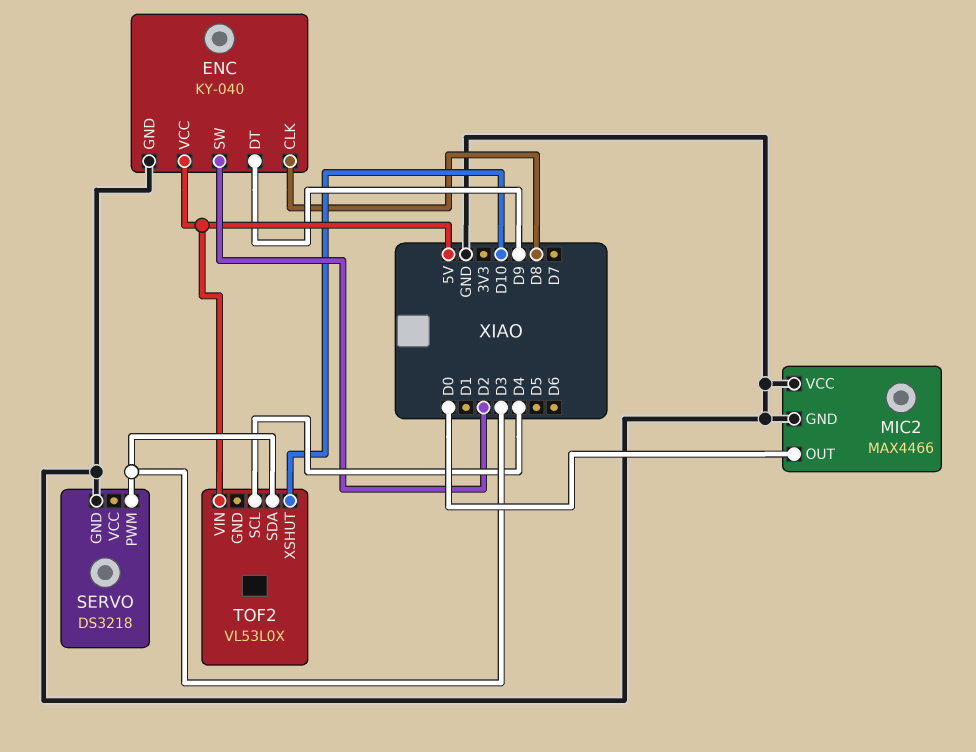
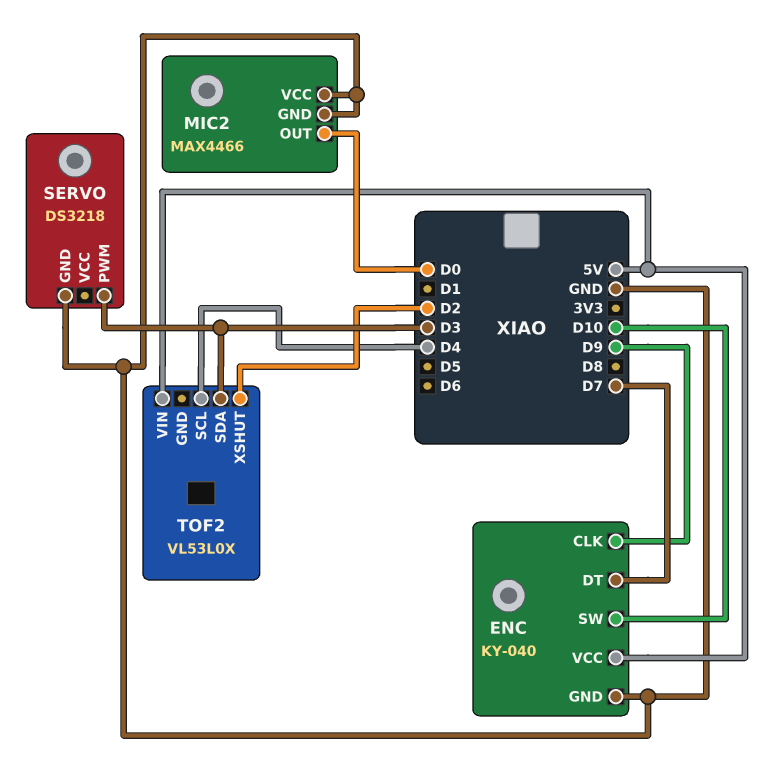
ENC pin CLK: D8 -> D9
ENC pin DT: D9 -> D7
ENC pin SW: D2 -> D10
TOF2 pin XSHUT: D10 -> D2

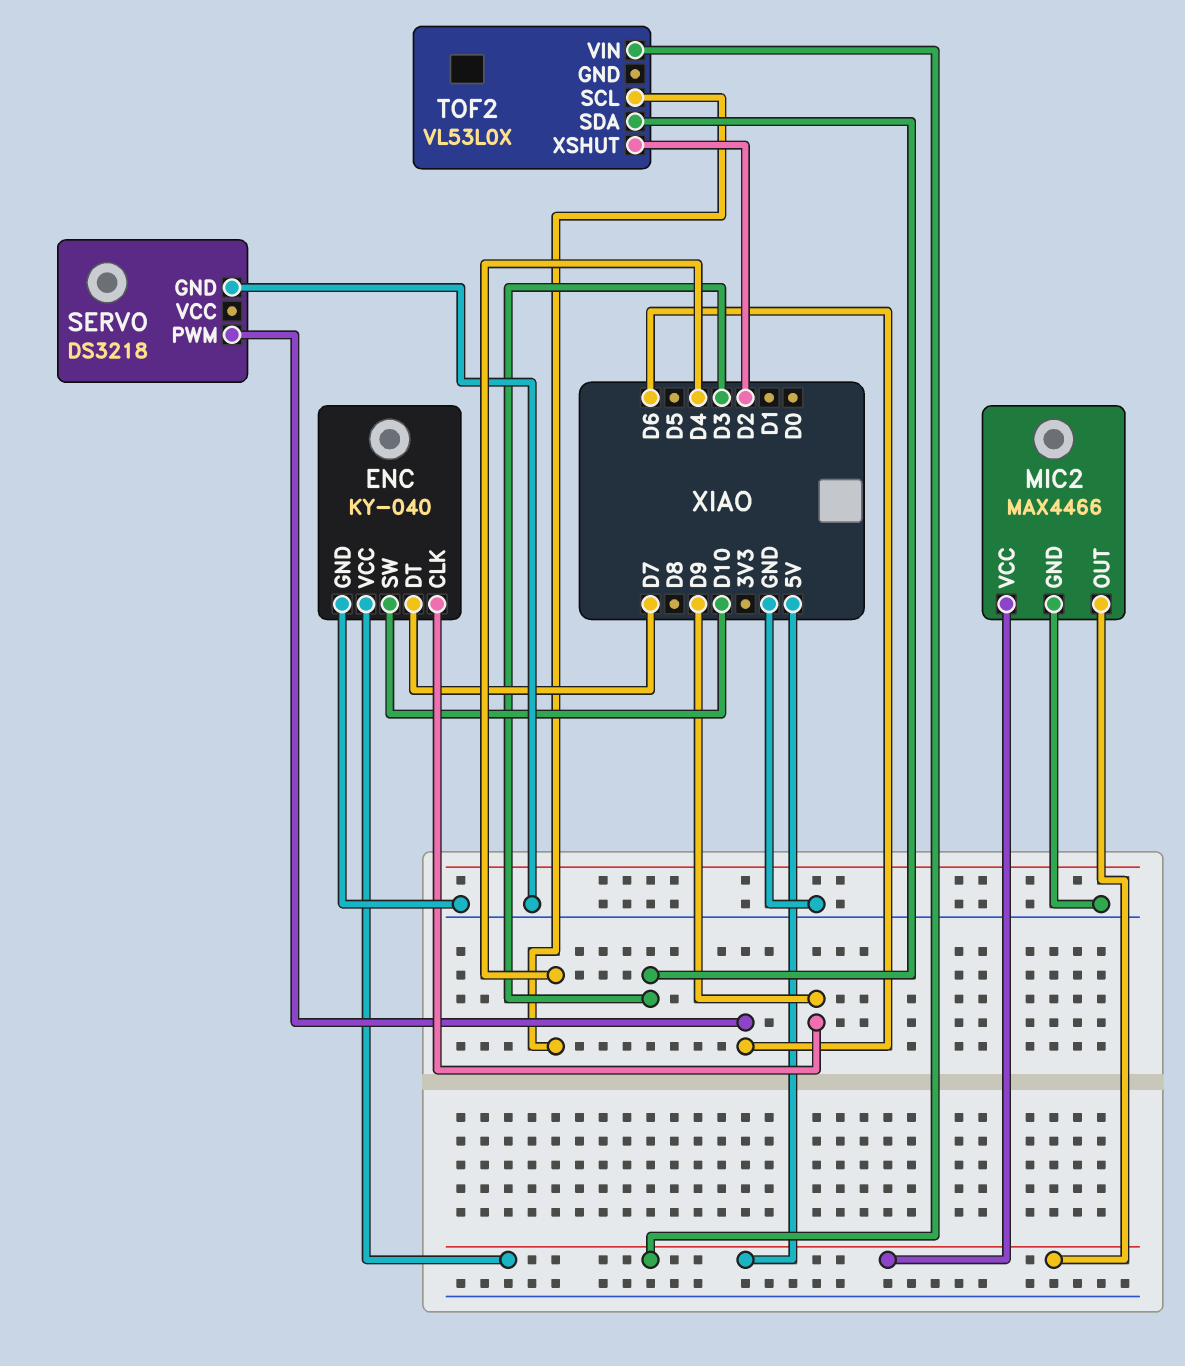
MIC2 pin OUT: D0 -> 5V
MIC2 pin VCC: GND -> 5V
SERVO pin PWM: D3 -> D6

